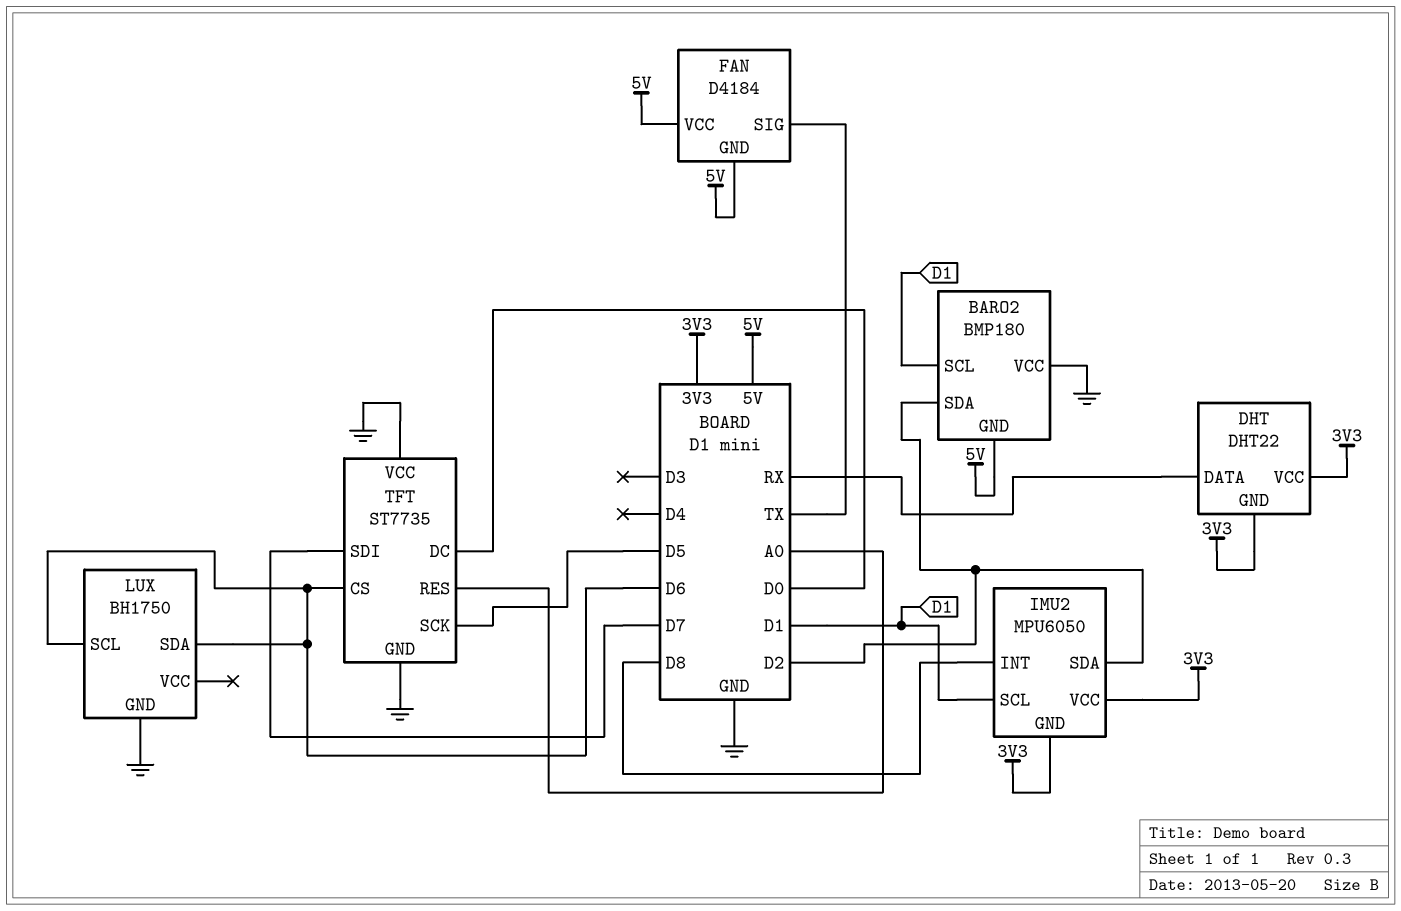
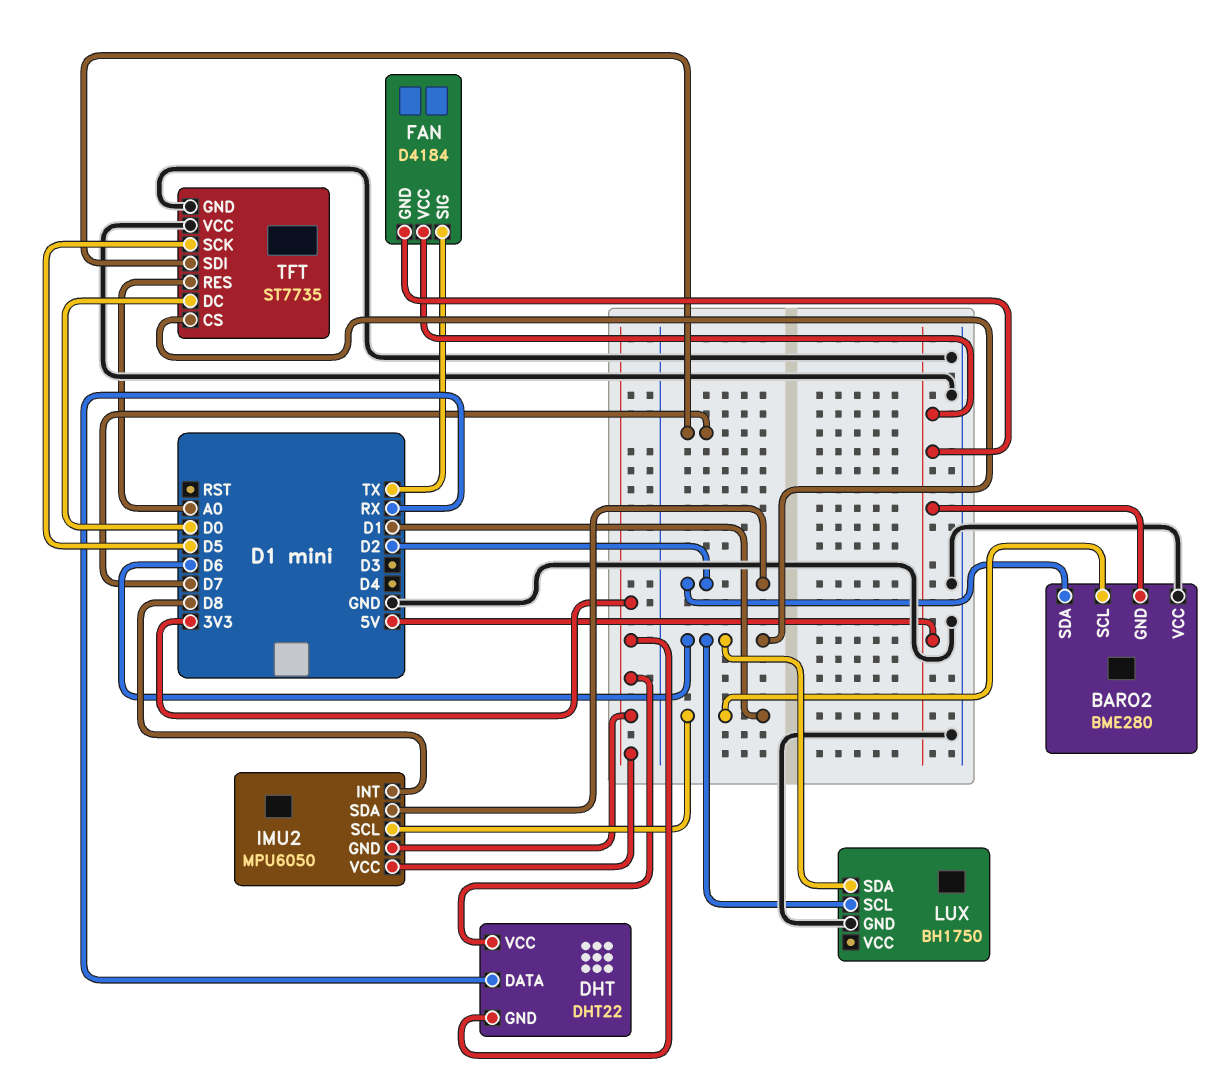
BARO2: BMP180 -> BME280

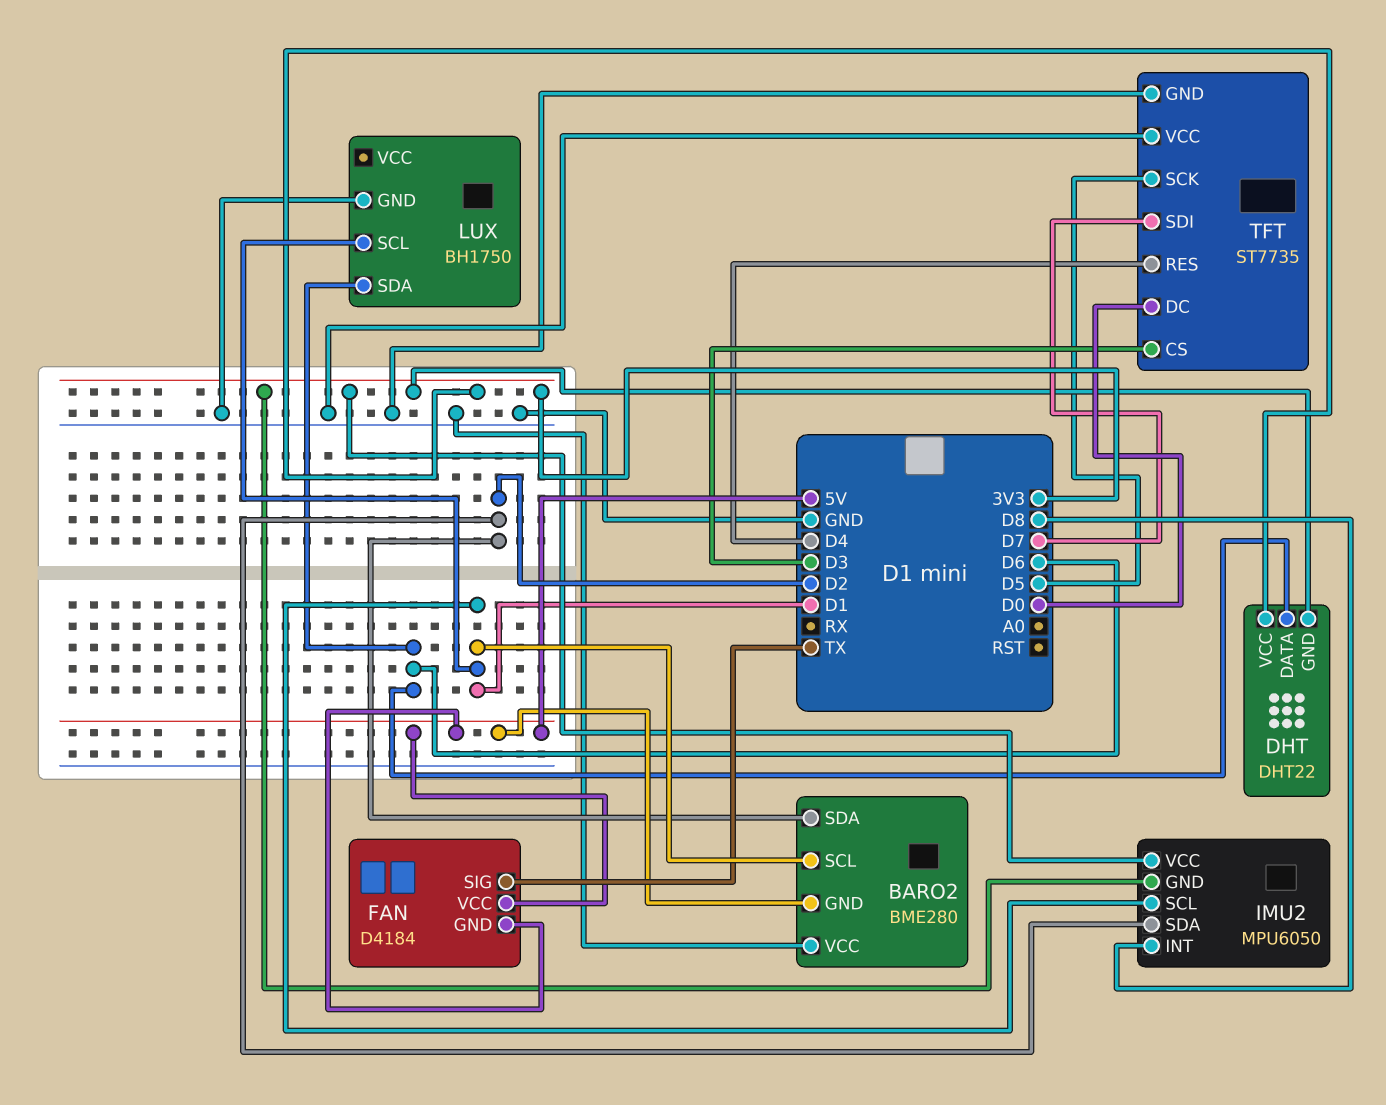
DHT pin DATA: RX -> D6
LUX pin SCL: D6 -> D1
TFT pin CS: D6 -> D3
TFT pin RES: A0 -> D4

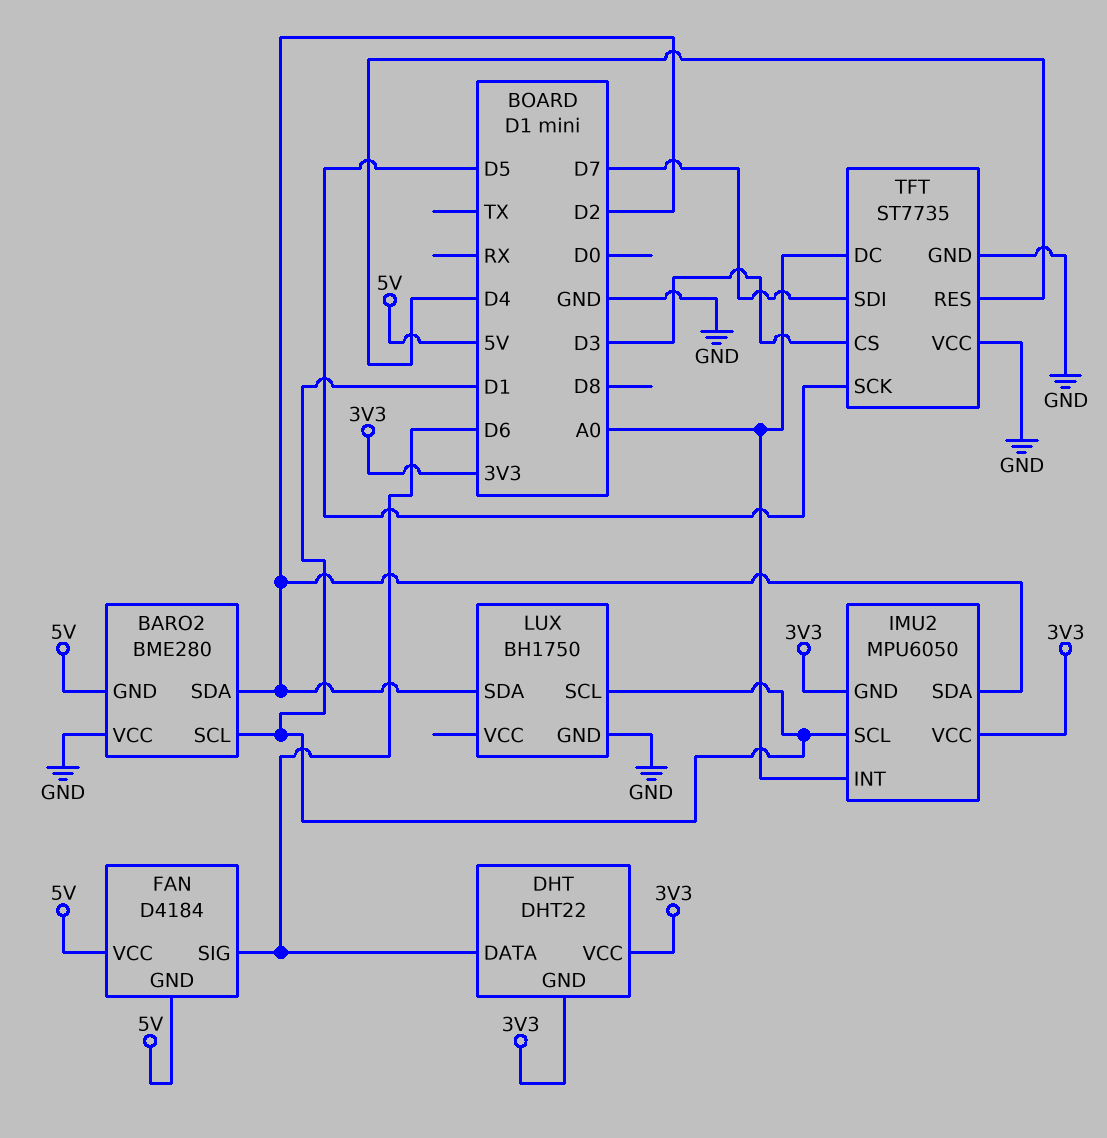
FAN pin SIG: TX -> D6
IMU2 pin INT: D8 -> A0
LUX pin SDA: D6 -> D2
TFT pin DC: D0 -> A0

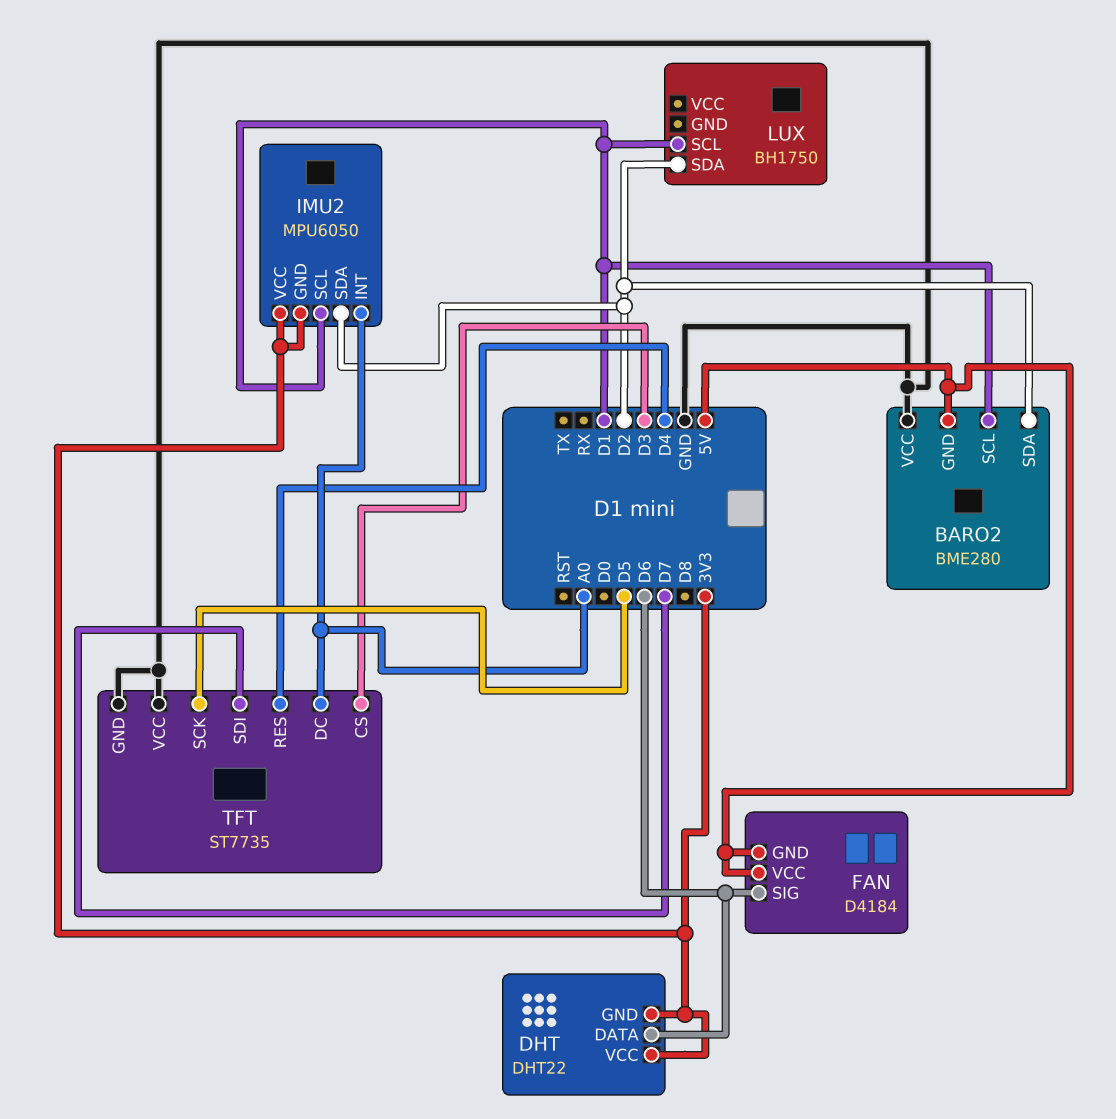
LUX pin GND: GND -> none

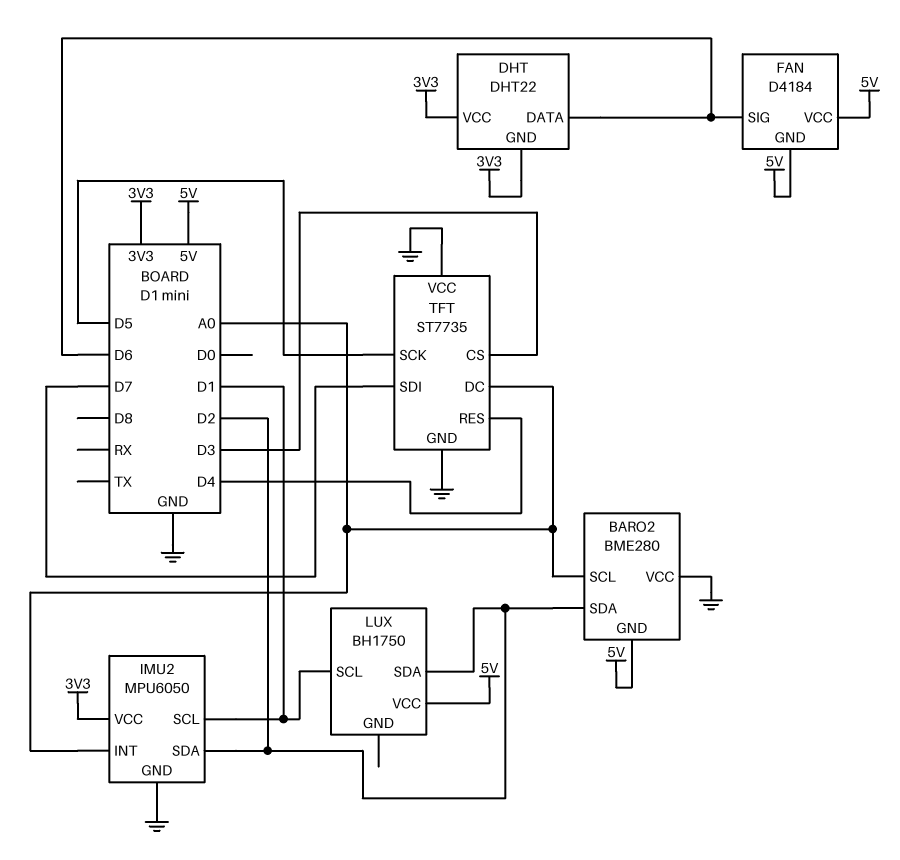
BARO2 pin SCL: D1 -> A0
IMU2 pin GND: 3V3 -> GND
LUX pin VCC: none -> 5V

